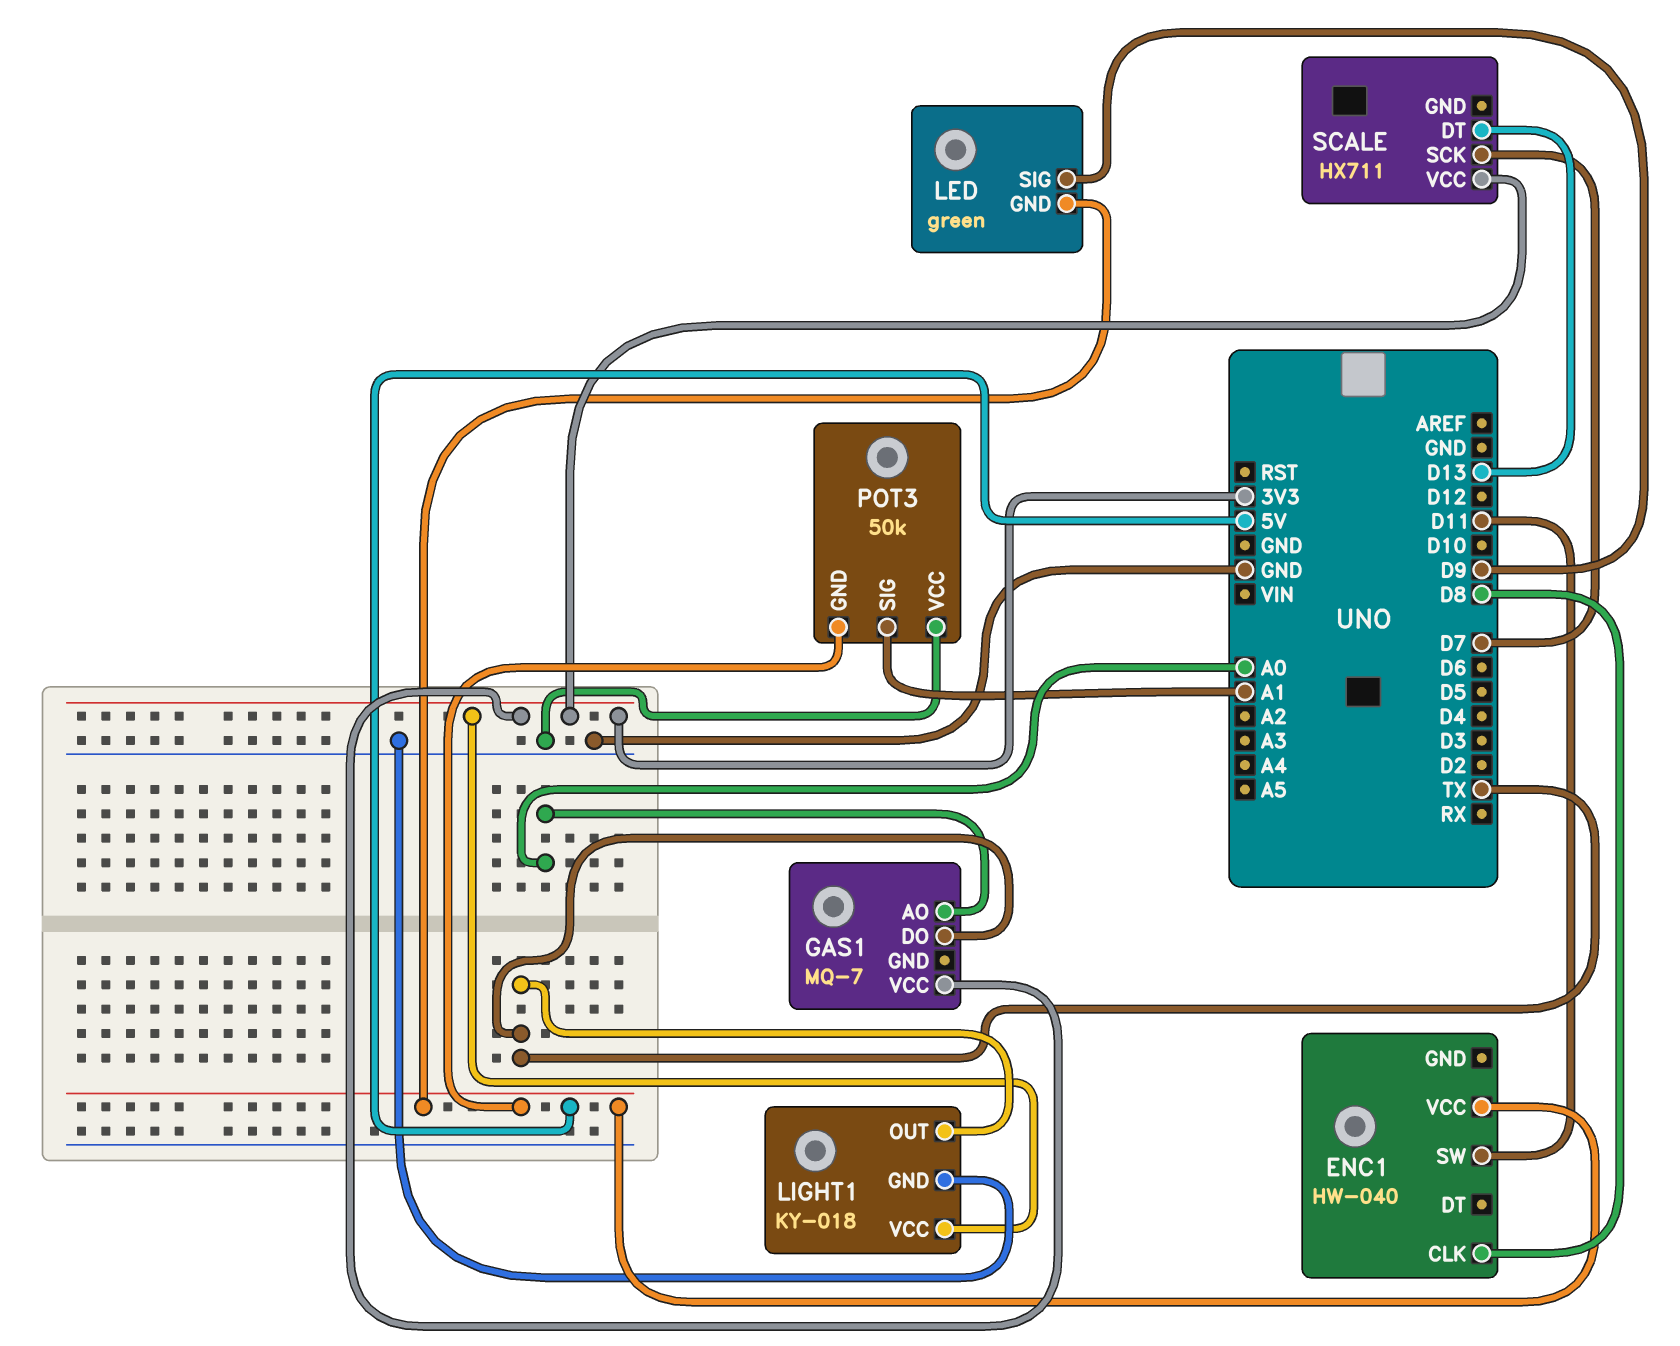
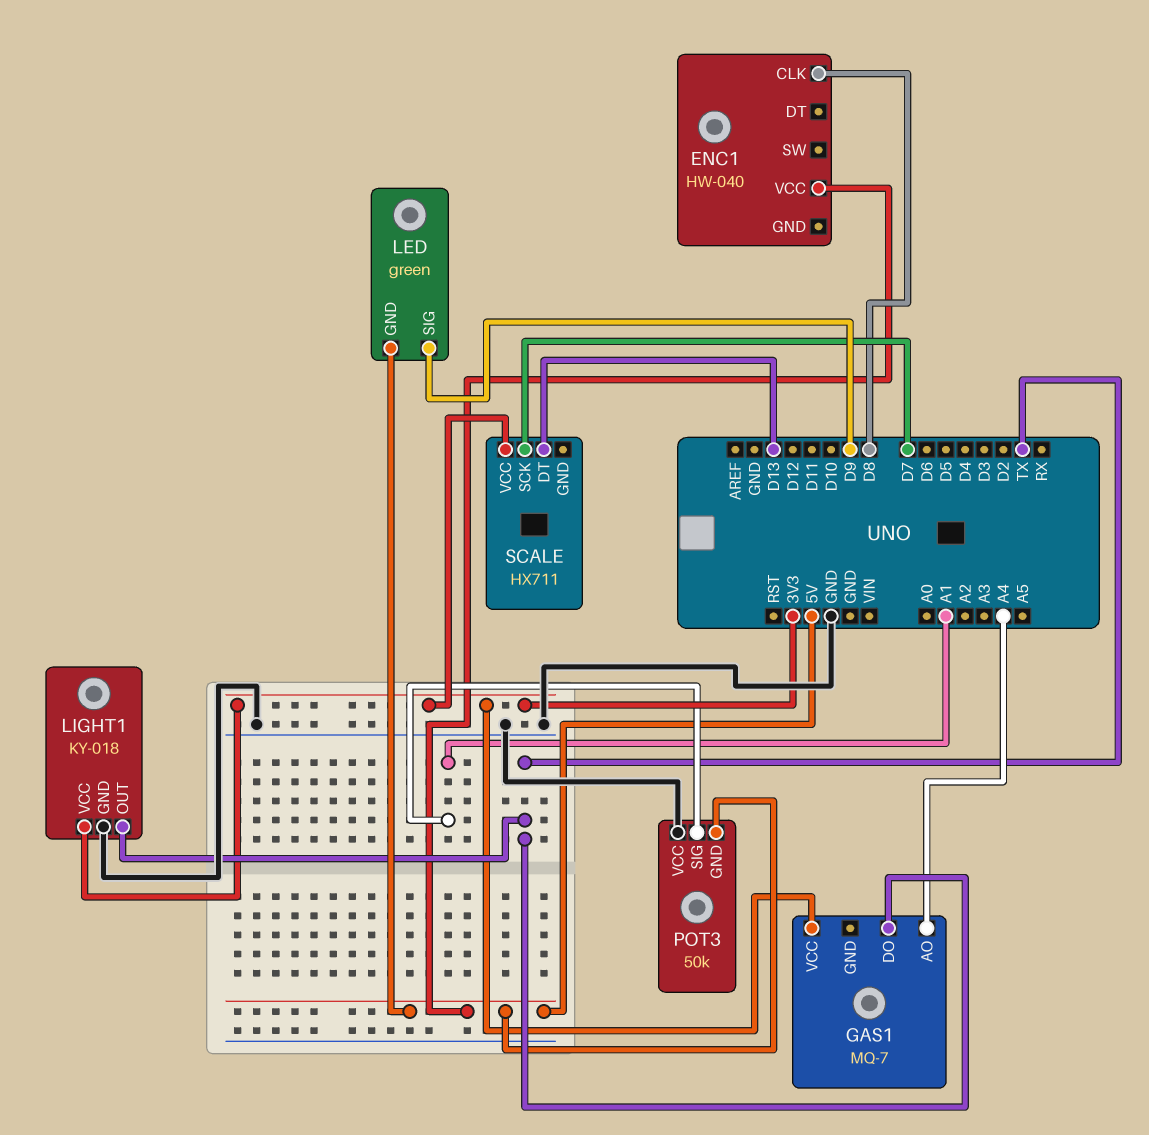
ENC1 pin SW: D11 -> none
GAS1 pin AO: A0 -> A4

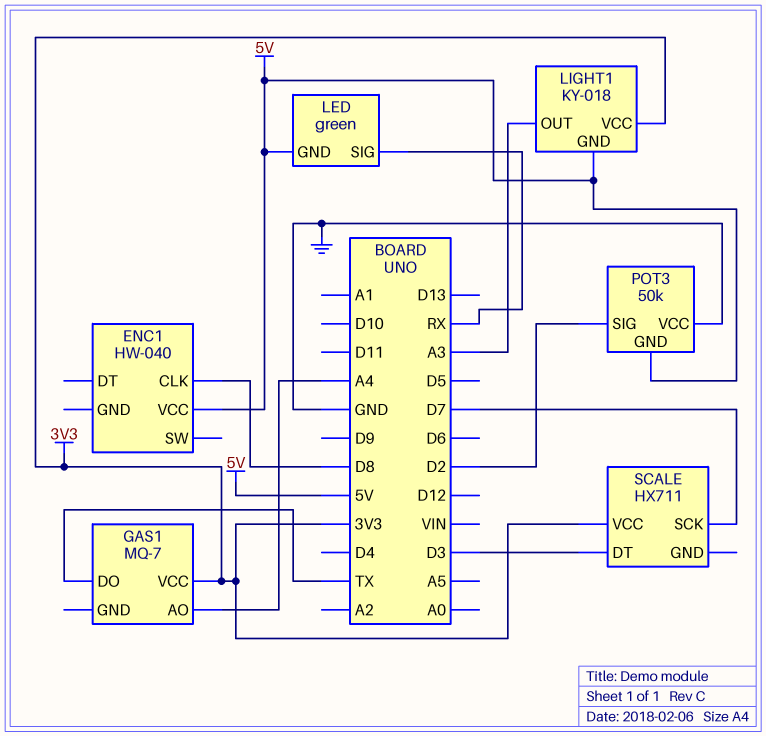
LED pin SIG: D9 -> RX
LIGHT1 pin GND: GND -> 5V
LIGHT1 pin OUT: TX -> A3
POT3 pin SIG: A1 -> D2
SCALE pin DT: D13 -> D3

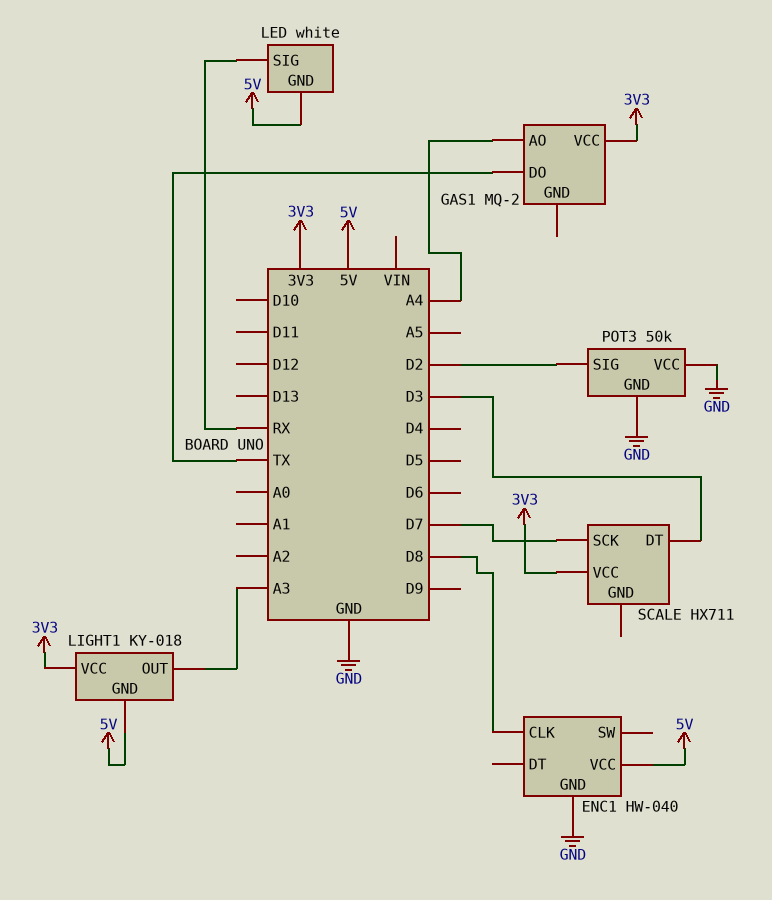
ENC1 pin GND: none -> GND
GAS1: MQ-7 -> MQ-2
LED: green -> white
POT3 pin GND: 5V -> GND

